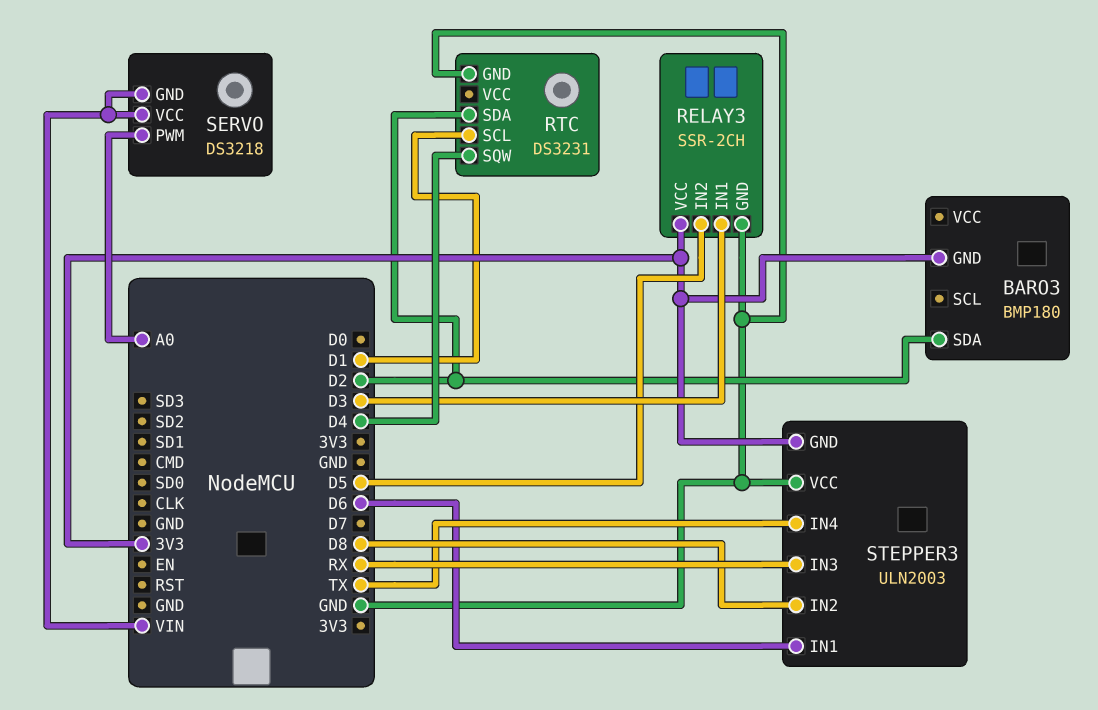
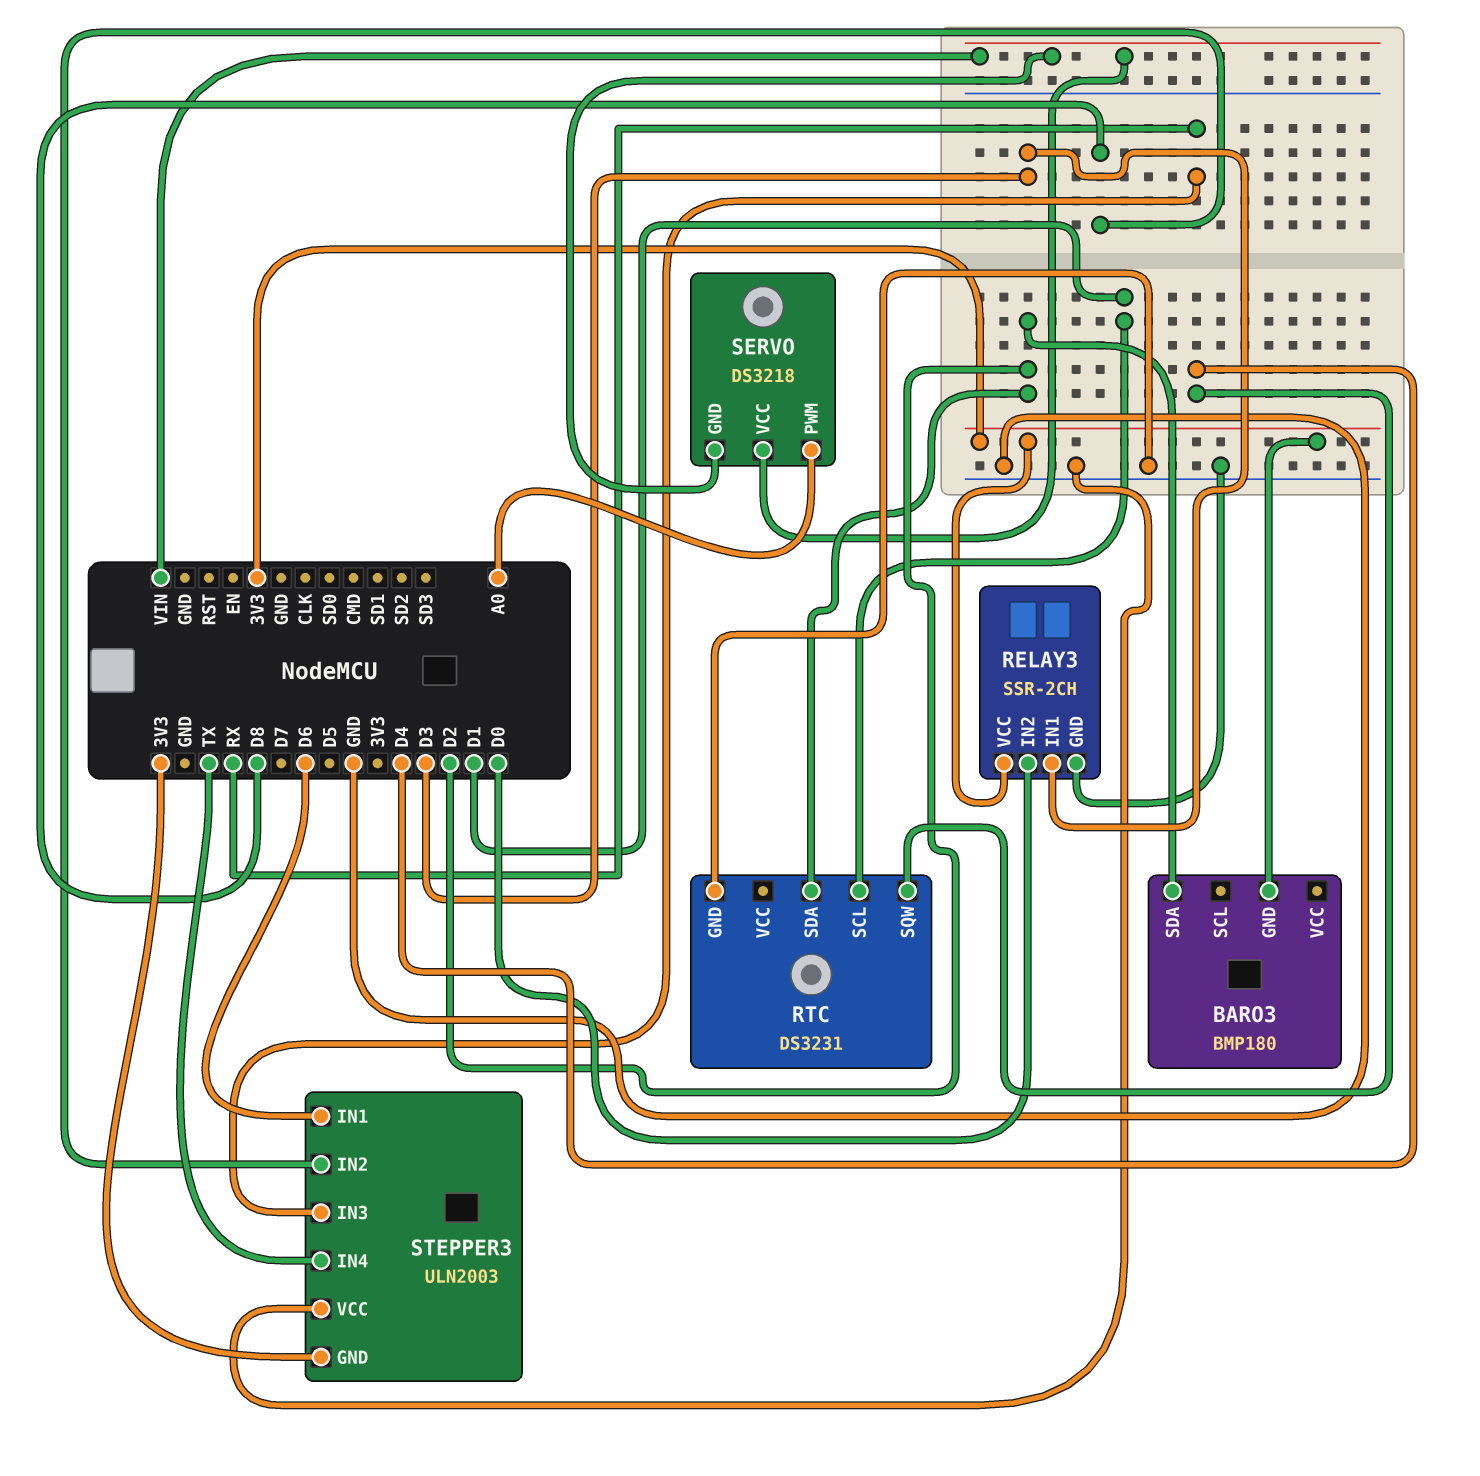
RELAY3 pin IN2: D5 -> D0

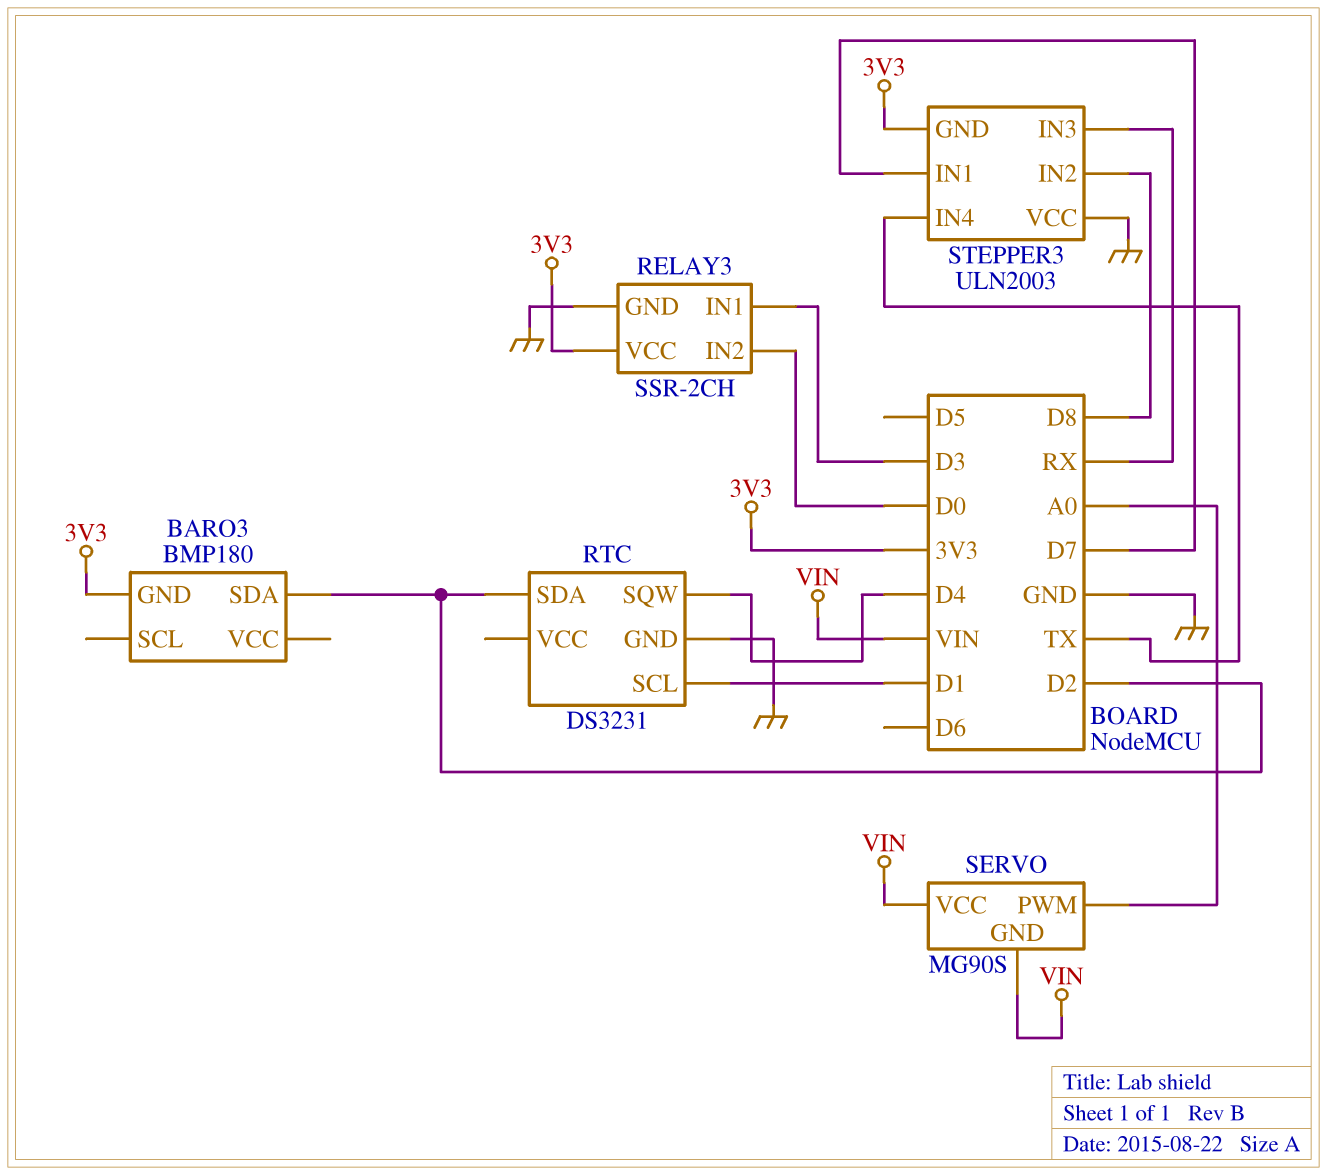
SERVO: DS3218 -> MG90S
STEPPER3 pin IN1: D6 -> D7

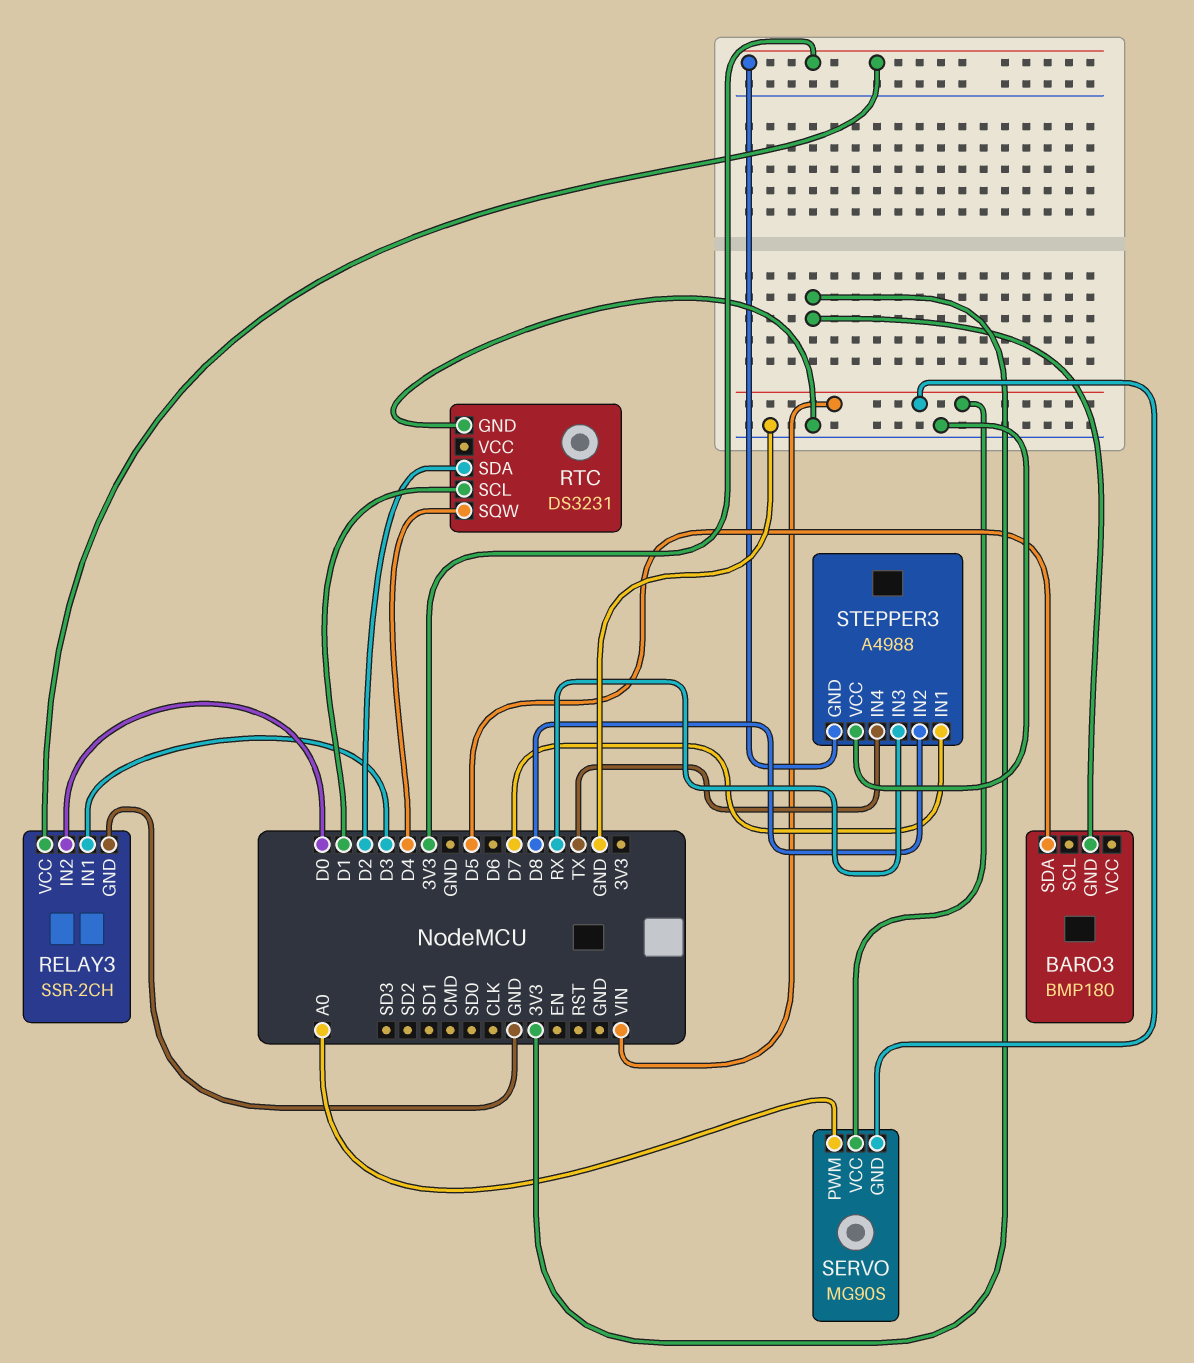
BARO3 pin SDA: D2 -> D5
STEPPER3: ULN2003 -> A4988

